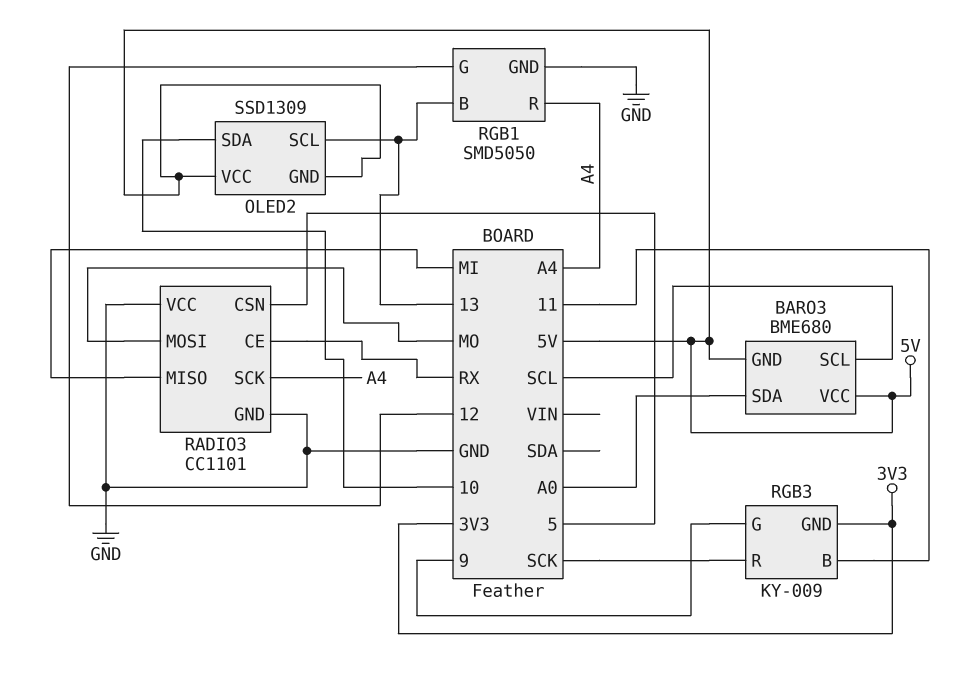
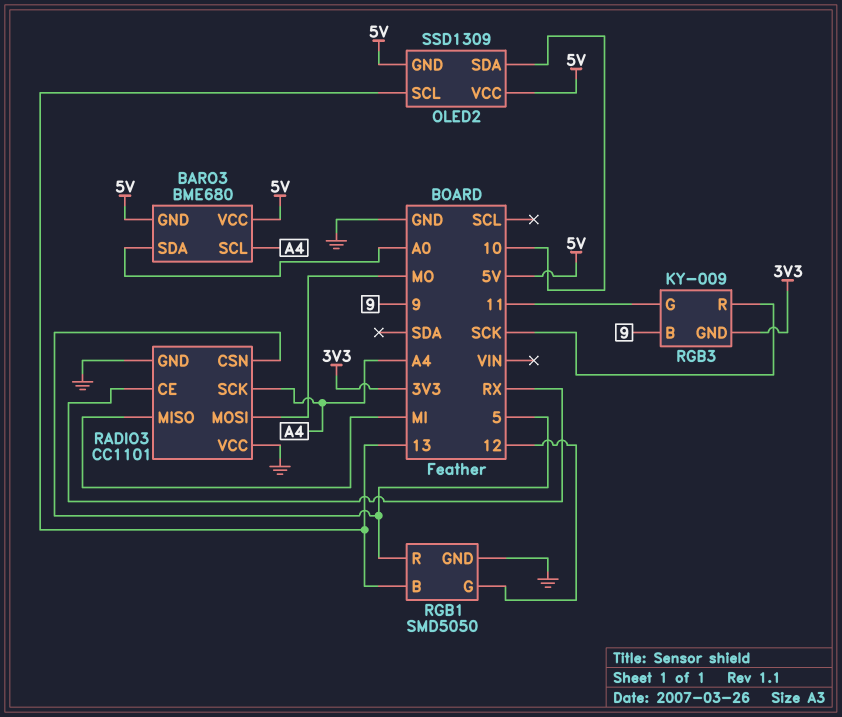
BARO3 pin SCL: SCL -> A4
RGB1 pin R: A4 -> 5
RGB3 pin B: 11 -> 9
RGB3 pin G: 9 -> 11

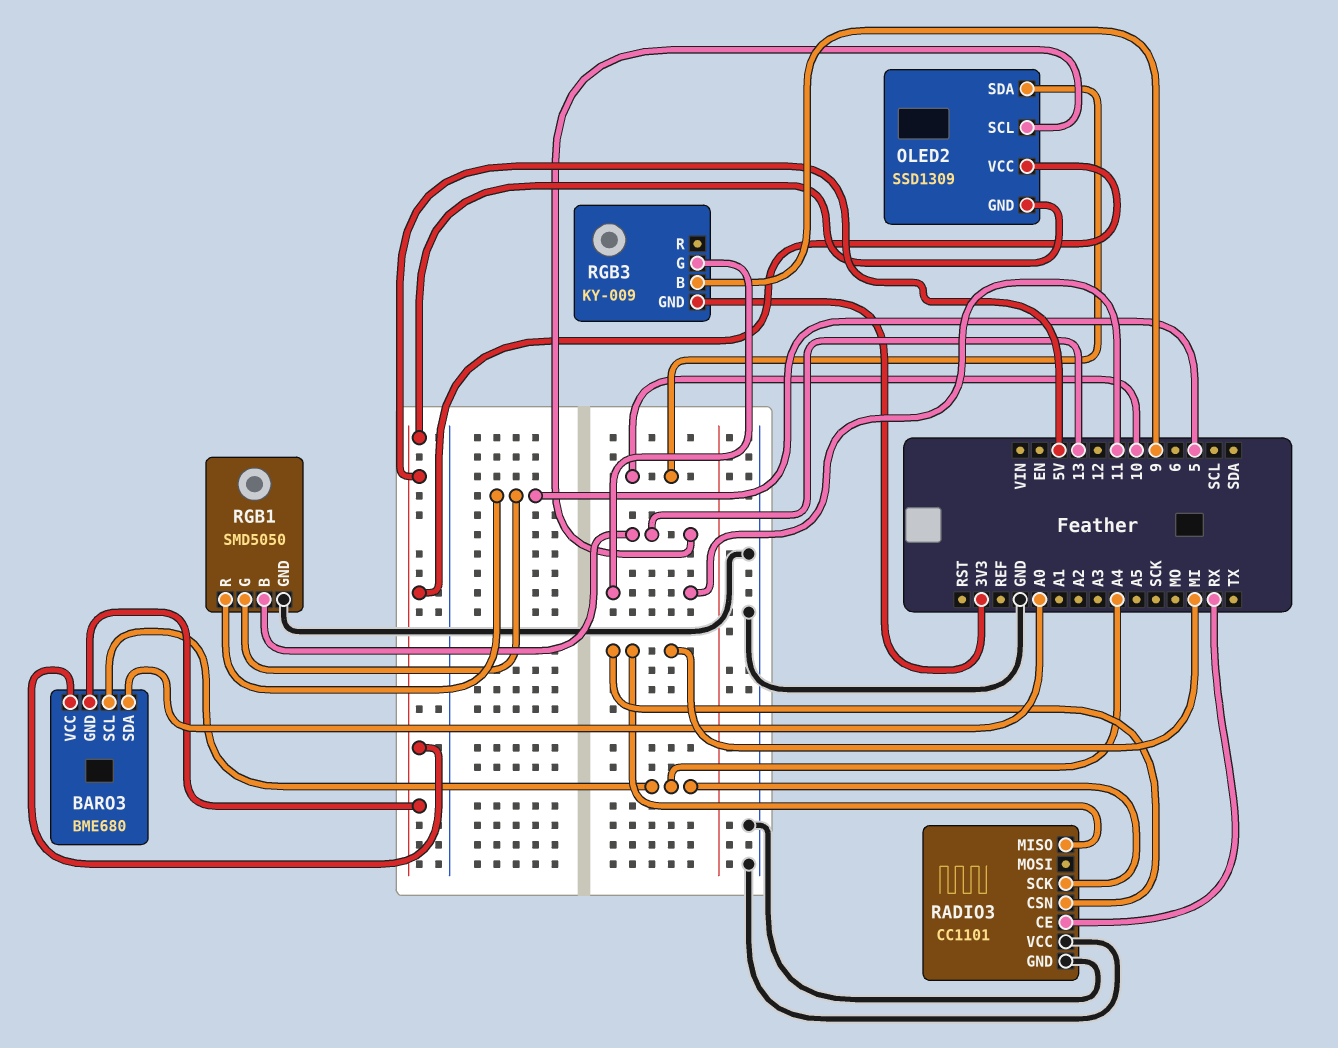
RADIO3 pin CSN: 5 -> MI
RADIO3 pin MOSI: MO -> none
RGB1 pin G: 12 -> 5
RGB3 pin R: SCK -> none

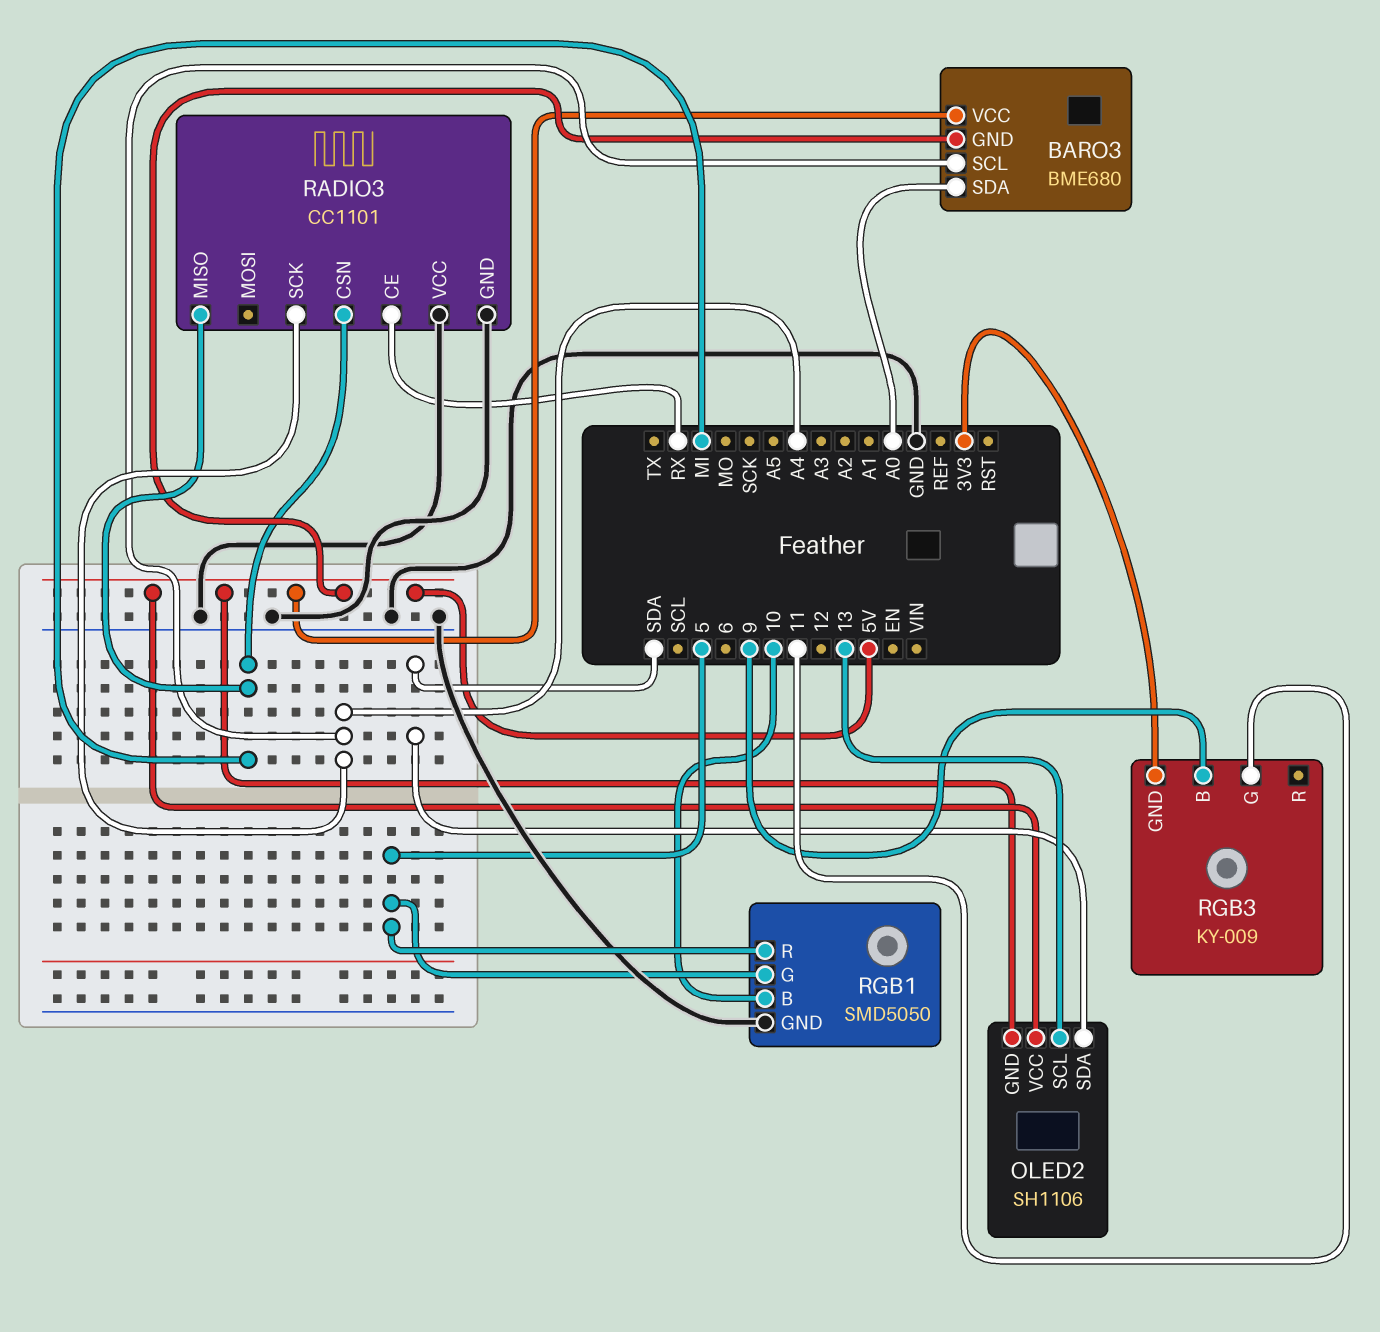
OLED2: SSD1309 -> SH1106
OLED2 pin SDA: 10 -> SDA
RGB1 pin B: 13 -> 10

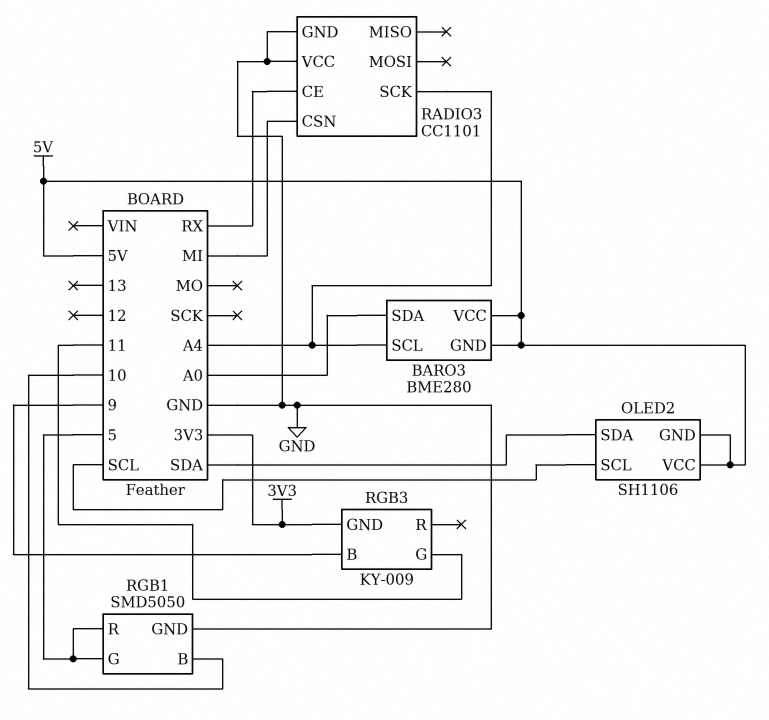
BARO3: BME680 -> BME280
OLED2 pin SCL: 13 -> SCL
RADIO3 pin MISO: MI -> none

